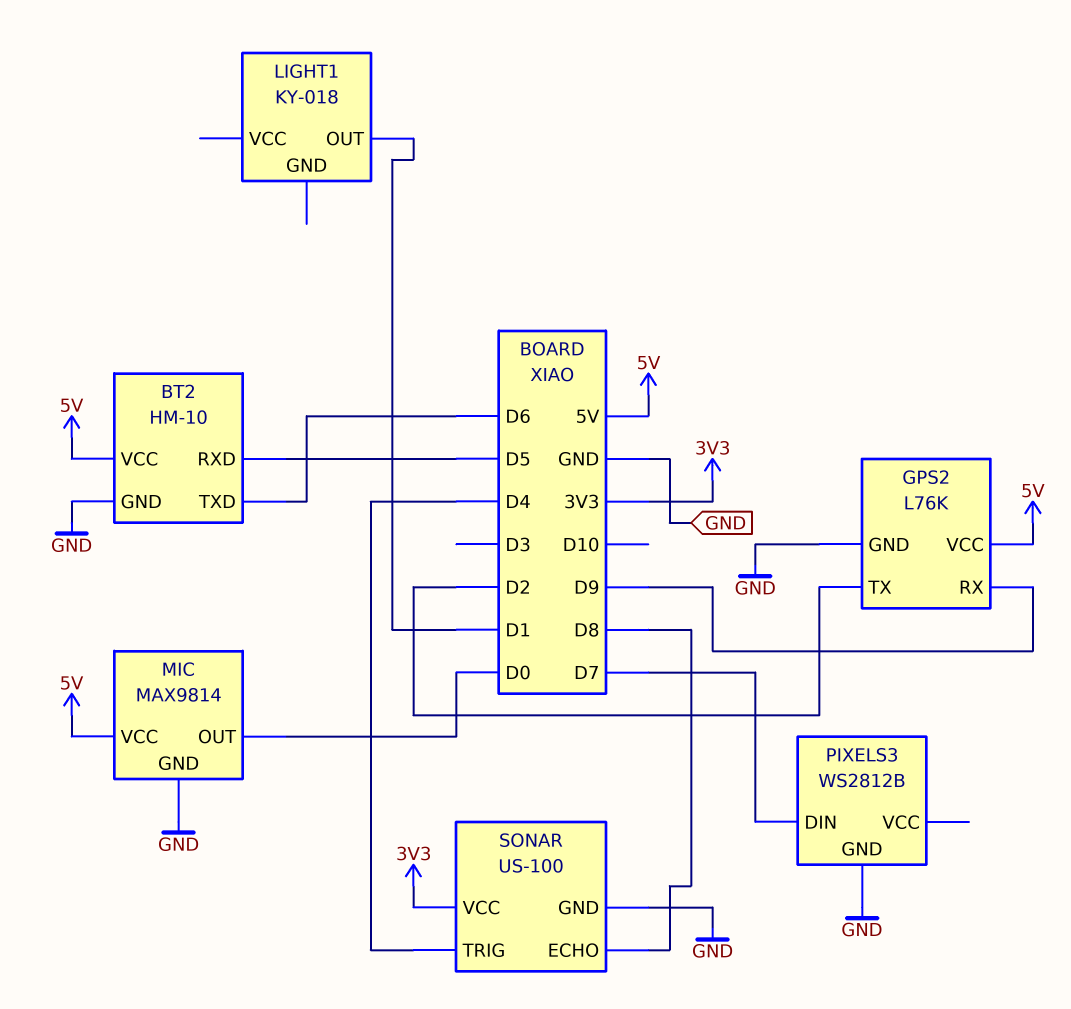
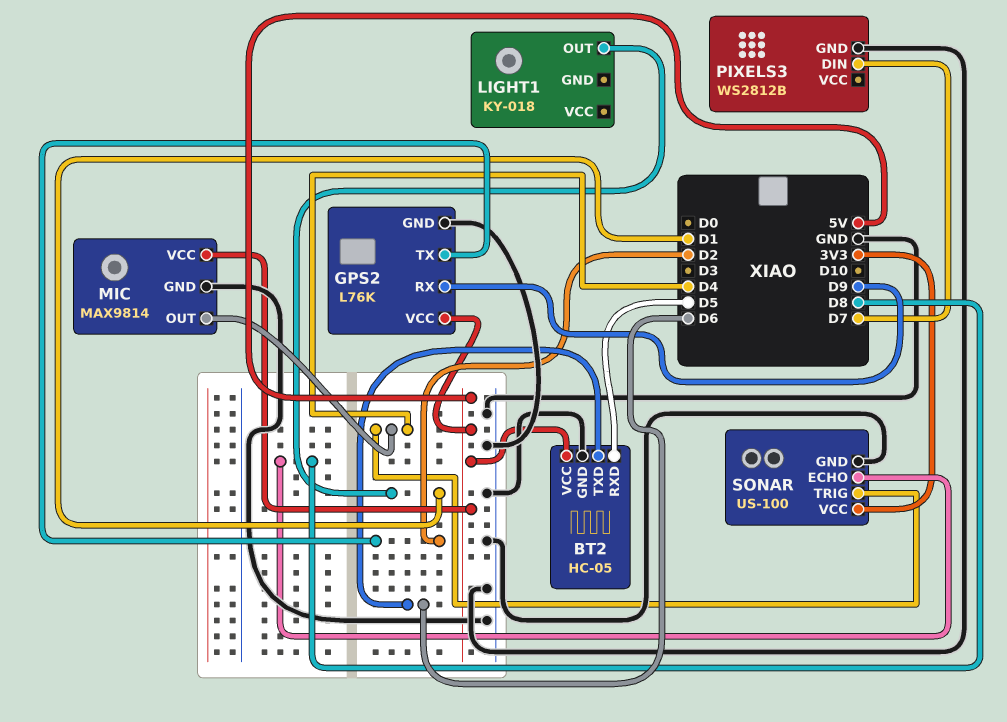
BT2: HM-10 -> HC-05
MIC pin OUT: D0 -> D4

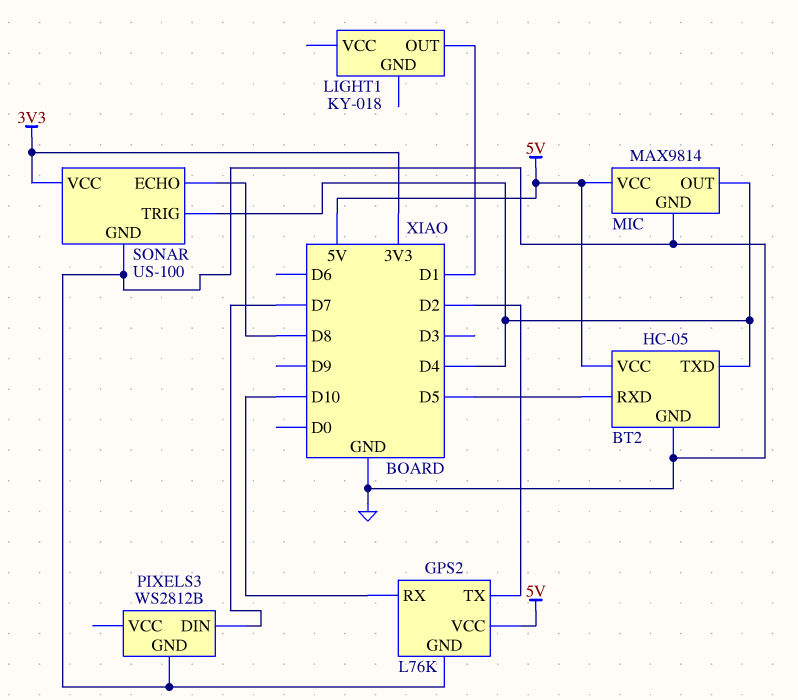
BT2 pin TXD: D6 -> D4
GPS2 pin RX: D9 -> D10

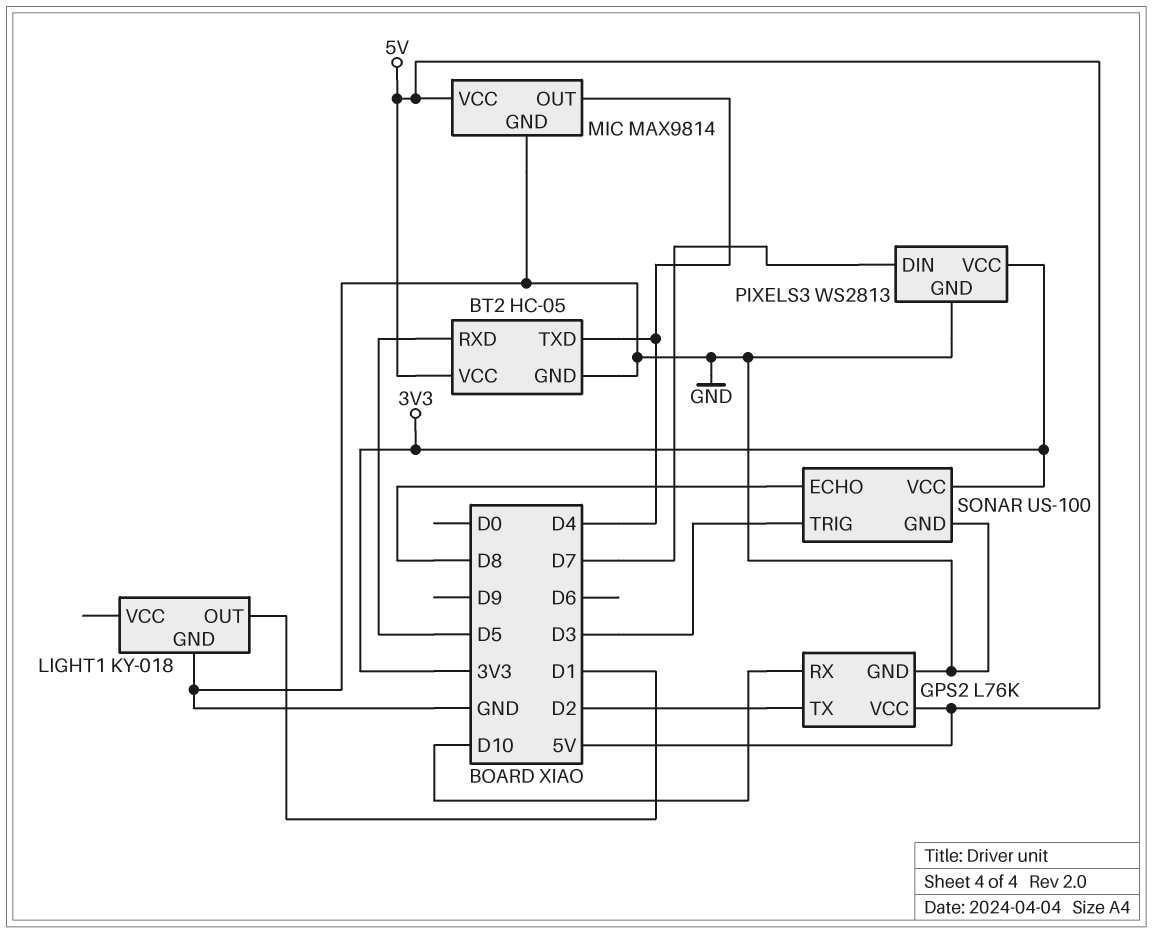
LIGHT1 pin GND: none -> GND
PIXELS3: WS2812B -> WS2813
PIXELS3 pin VCC: none -> 3V3
SONAR pin TRIG: D4 -> D3

